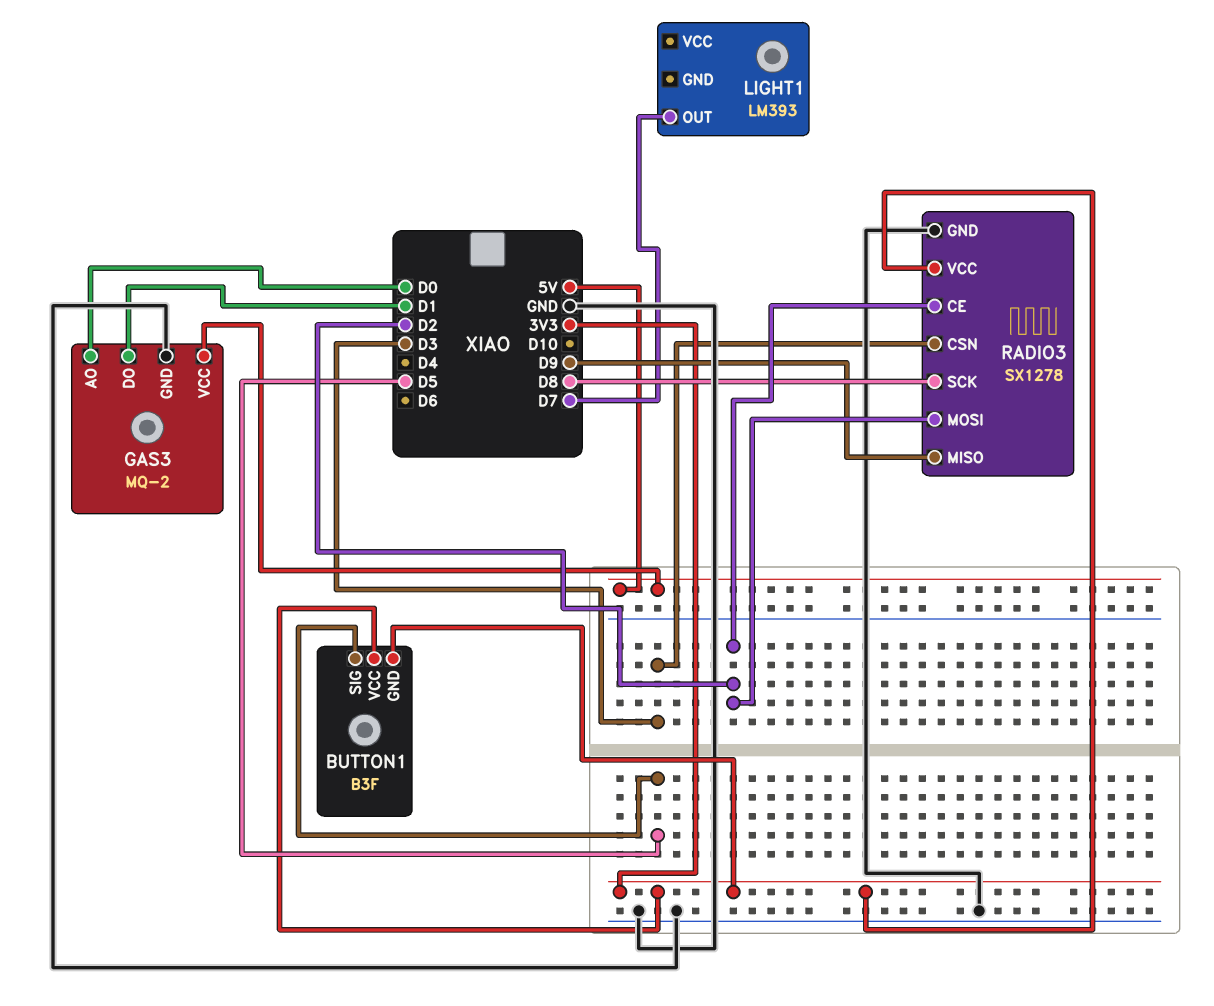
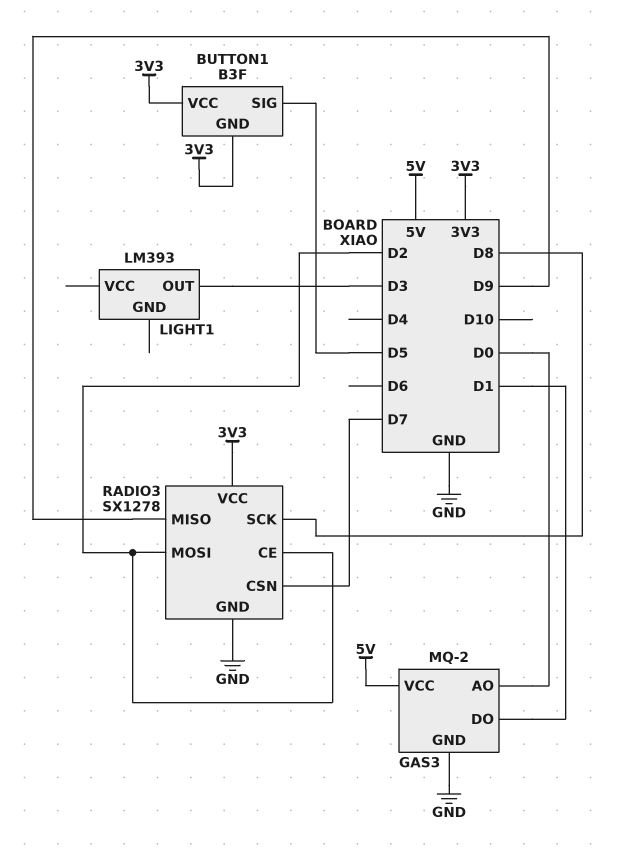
LIGHT1 pin OUT: D7 -> D3
RADIO3 pin CSN: D3 -> D7

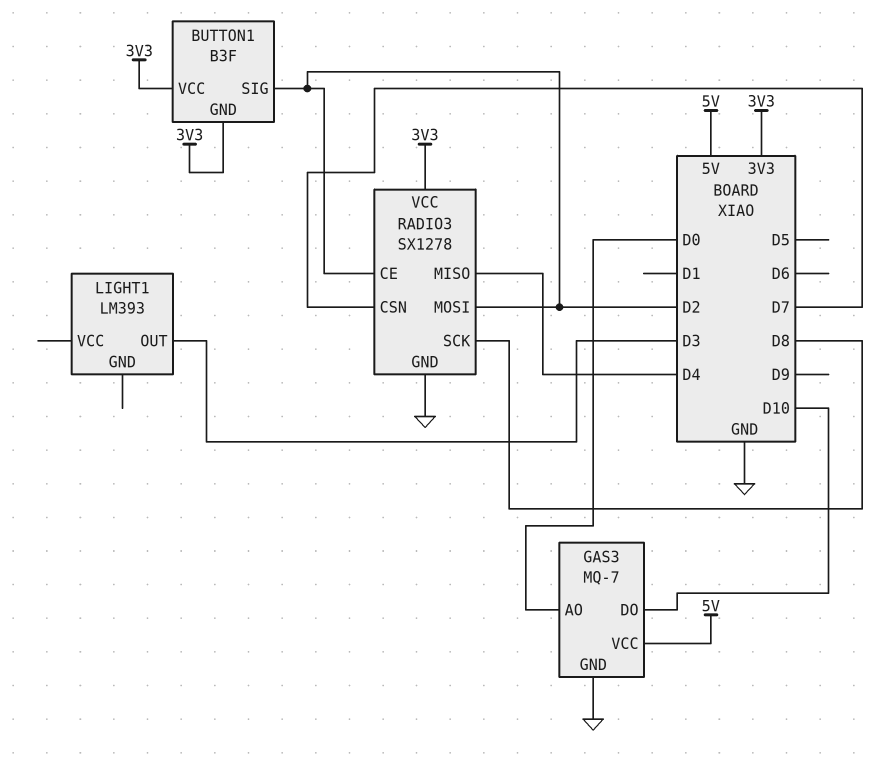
BUTTON1 pin SIG: D5 -> D2
GAS3: MQ-2 -> MQ-7
GAS3 pin DO: D1 -> D10
RADIO3 pin MISO: D9 -> D4

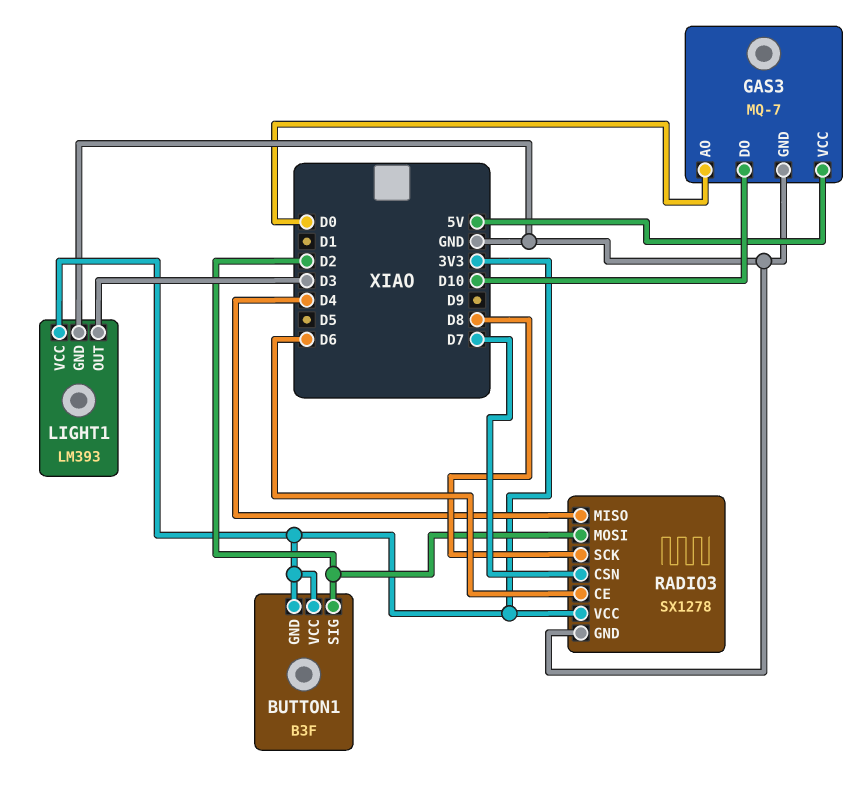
LIGHT1 pin GND: none -> GND
LIGHT1 pin VCC: none -> 3V3
RADIO3 pin CE: D2 -> D6

